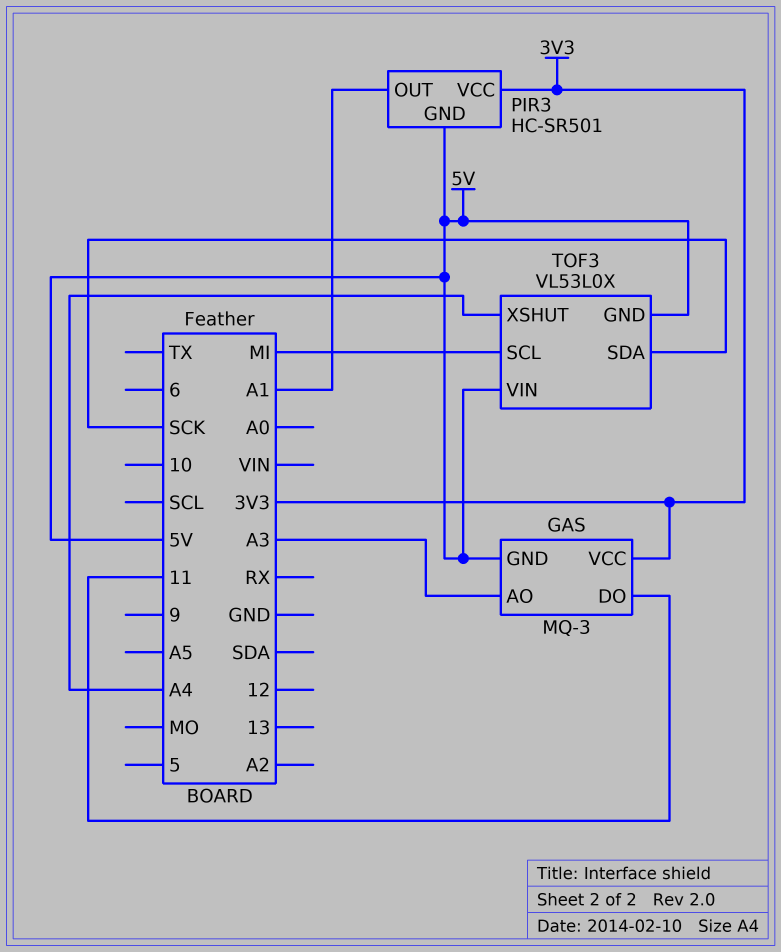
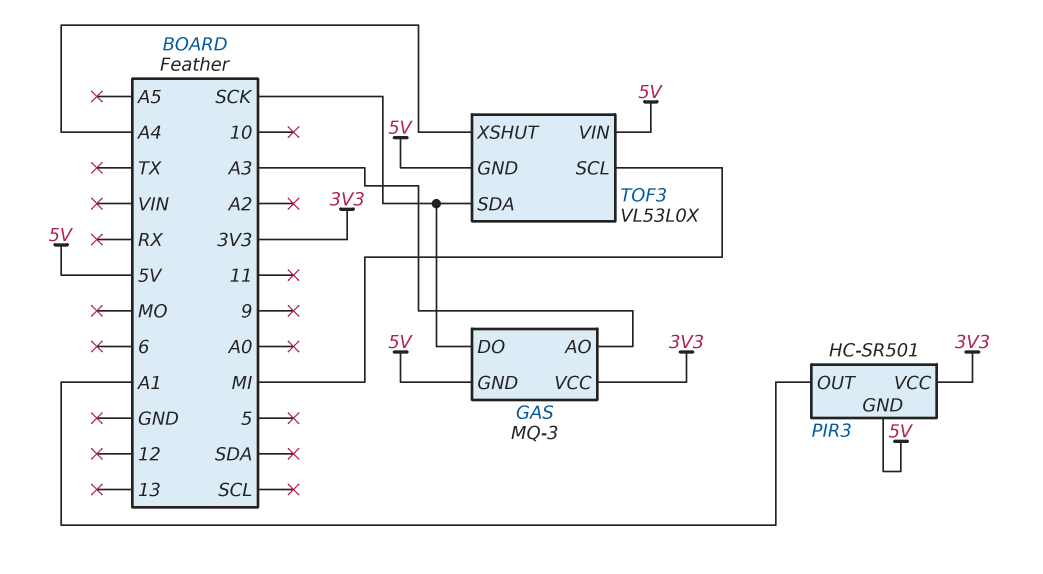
GAS pin DO: 11 -> SCK

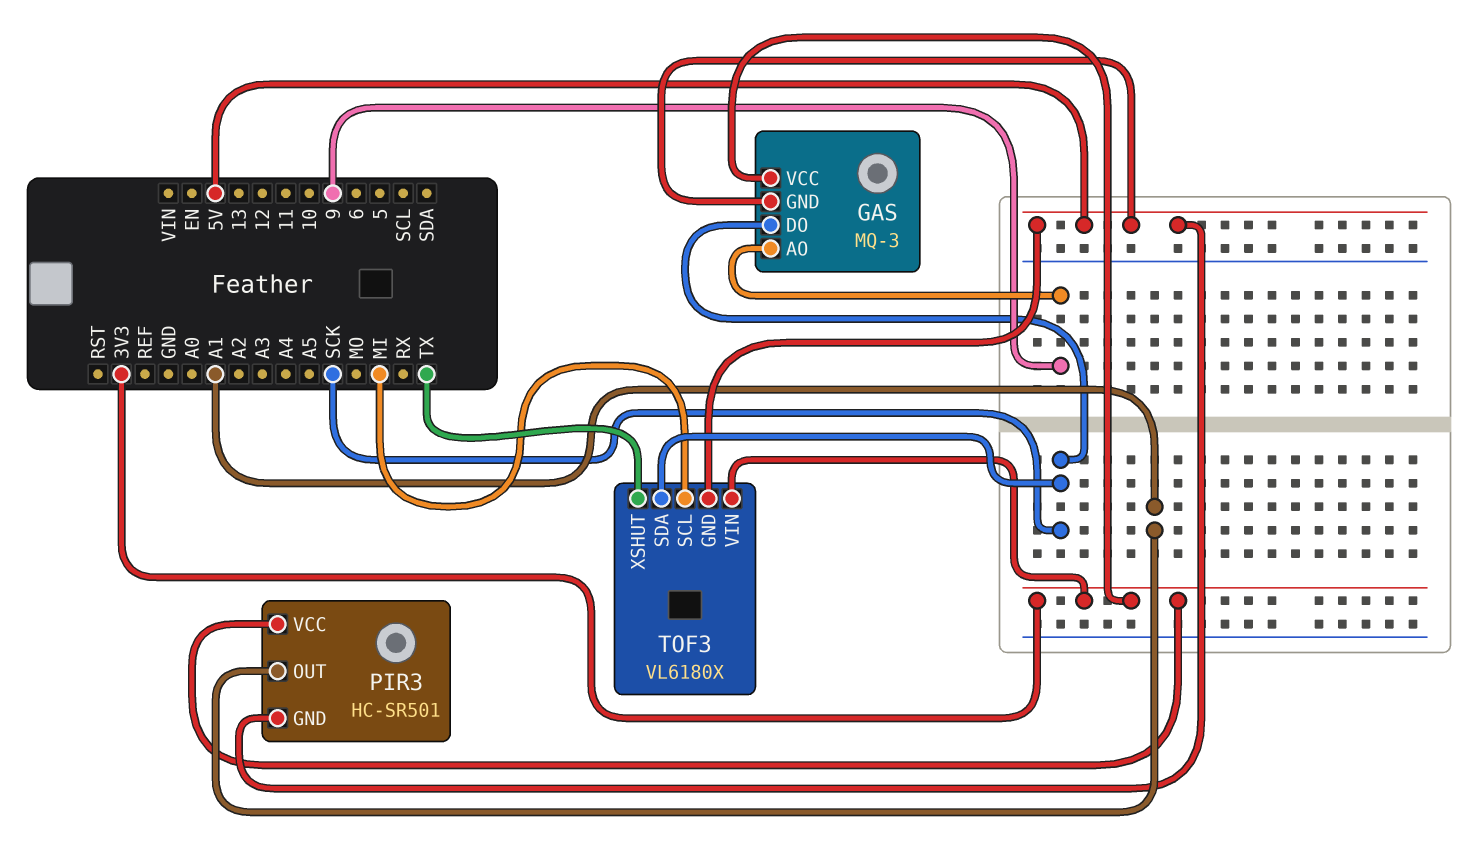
GAS pin AO: A3 -> 9
TOF3: VL53L0X -> VL6180X
TOF3 pin VIN: 5V -> 3V3
TOF3 pin XSHUT: A4 -> TX

